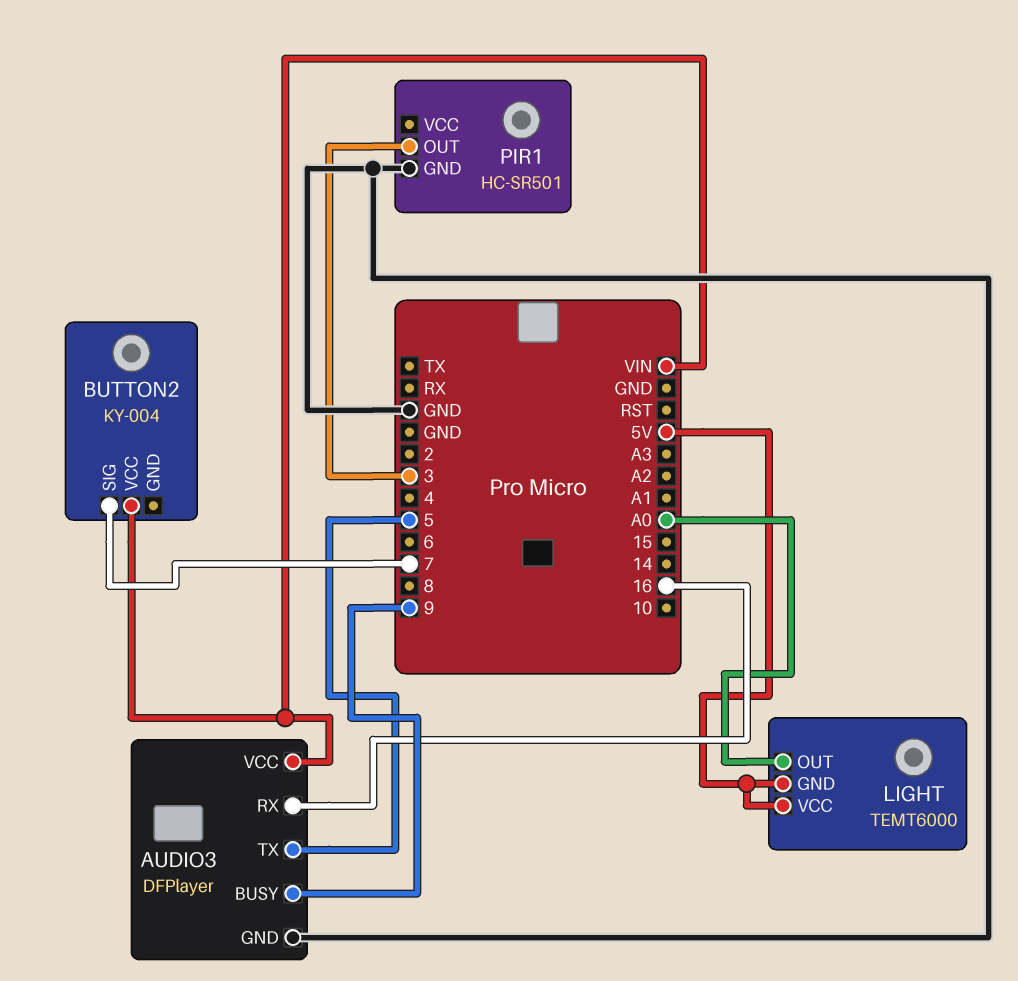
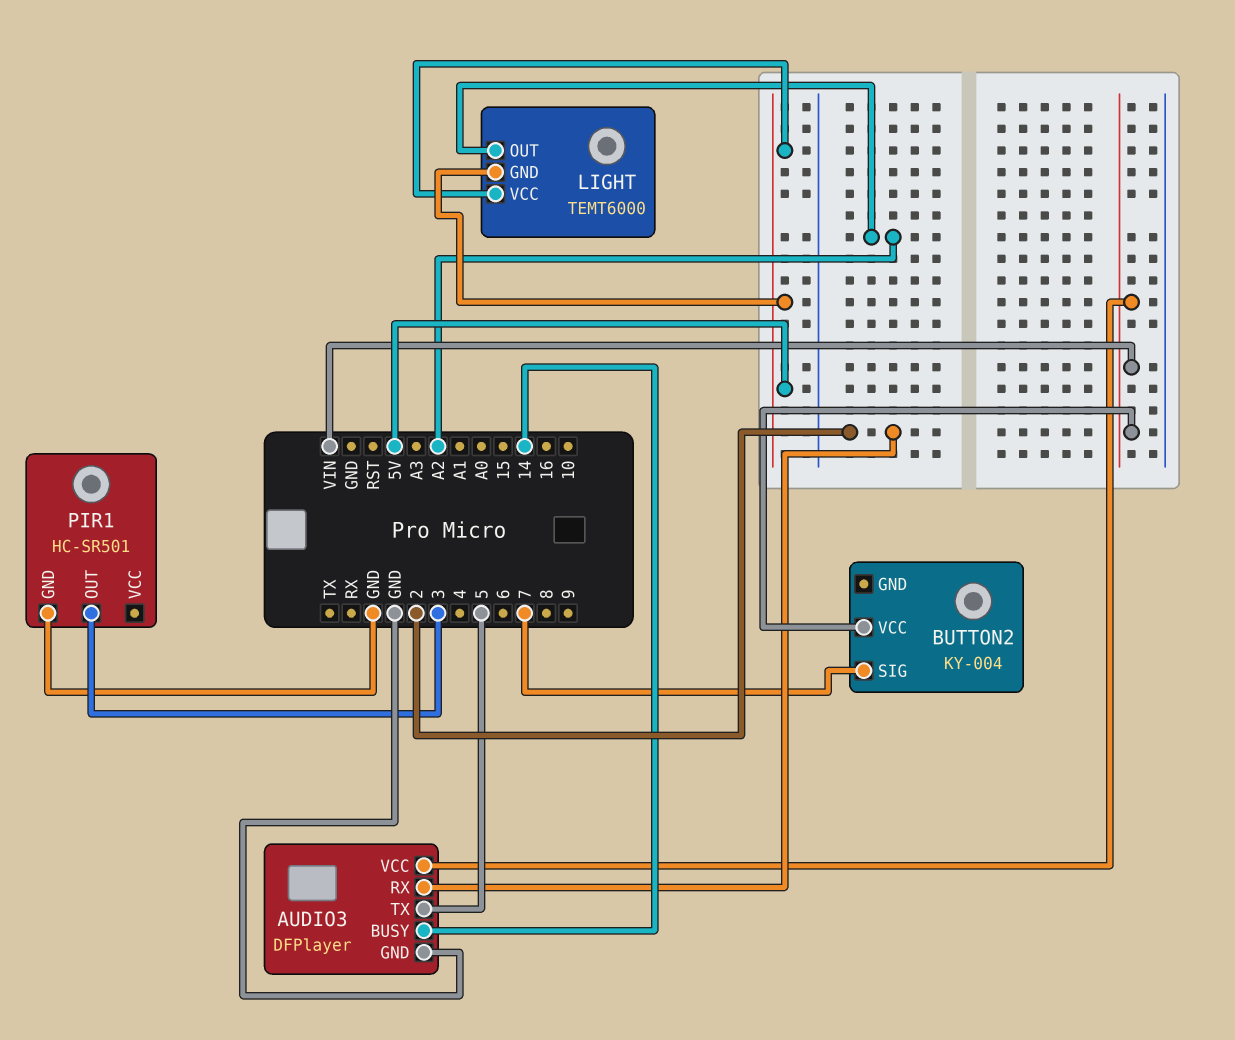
AUDIO3 pin BUSY: 9 -> 14
AUDIO3 pin RX: 16 -> 2
LIGHT pin OUT: A0 -> A2

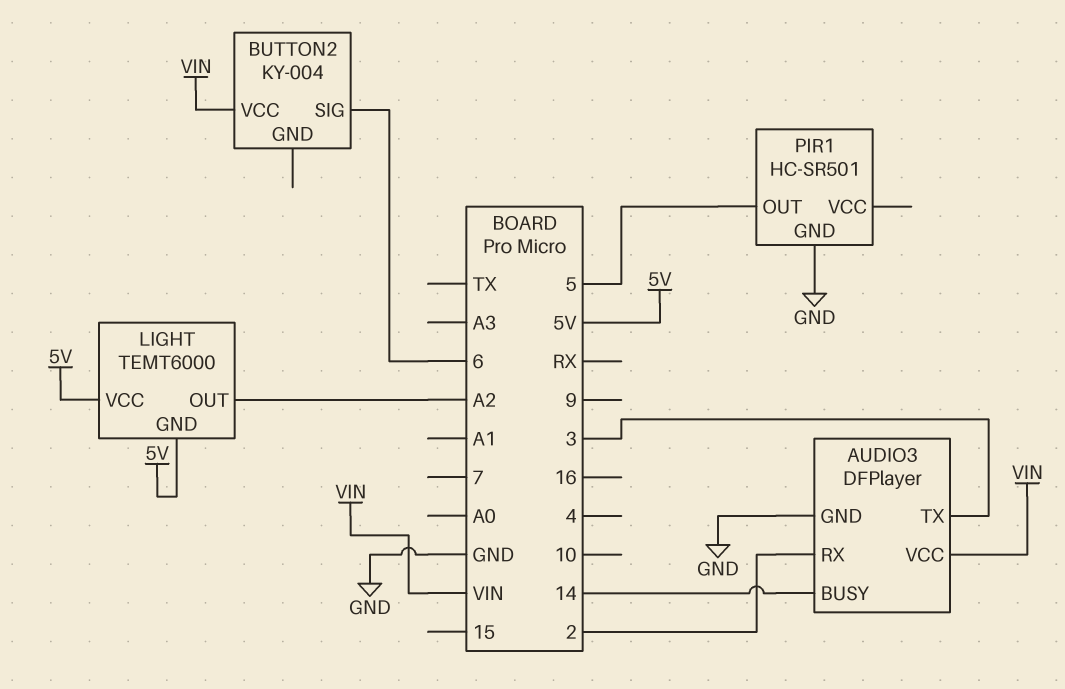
AUDIO3 pin TX: 5 -> 3
BUTTON2 pin SIG: 7 -> 6
PIR1 pin OUT: 3 -> 5

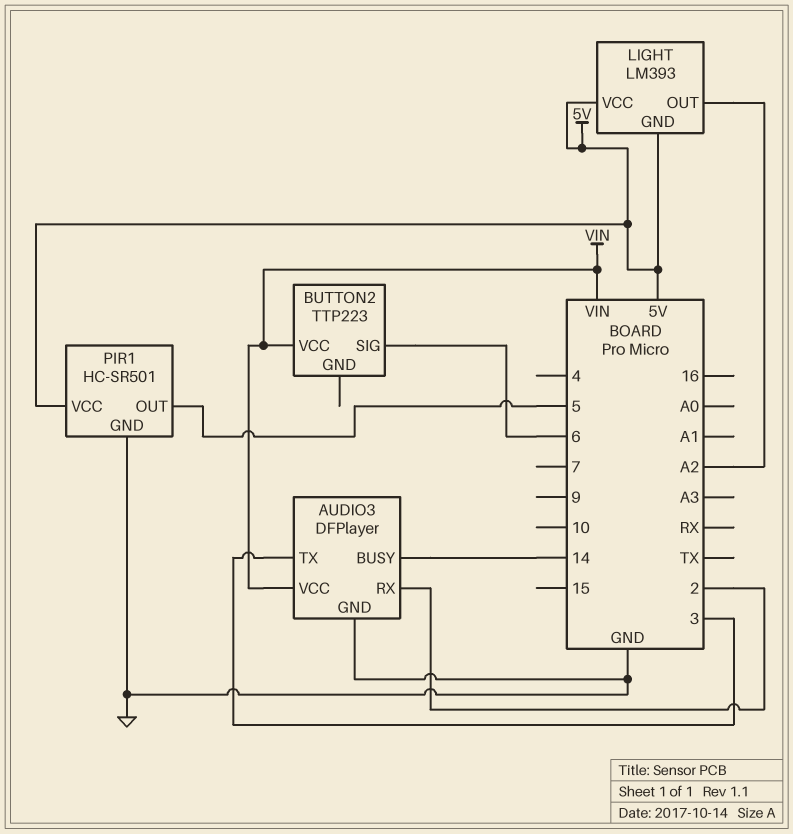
BUTTON2: KY-004 -> TTP223
LIGHT: TEMT6000 -> LM393
PIR1 pin VCC: none -> 5V

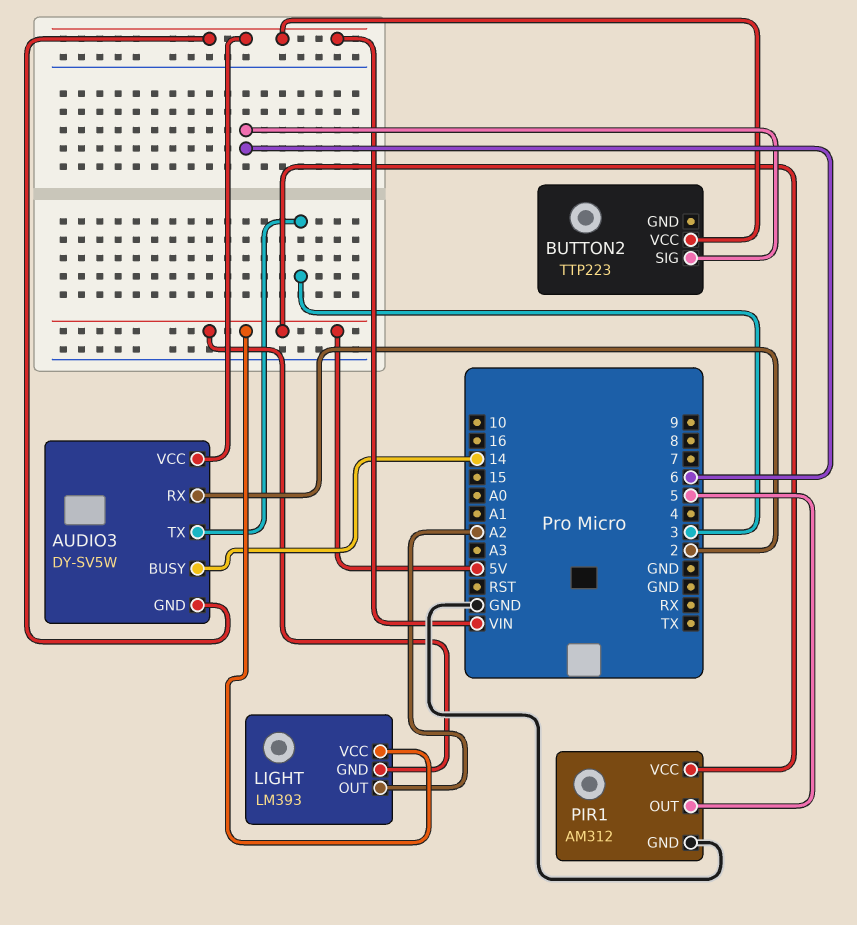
AUDIO3: DFPlayer -> DY-SV5W
AUDIO3 pin GND: GND -> VIN
PIR1: HC-SR501 -> AM312

